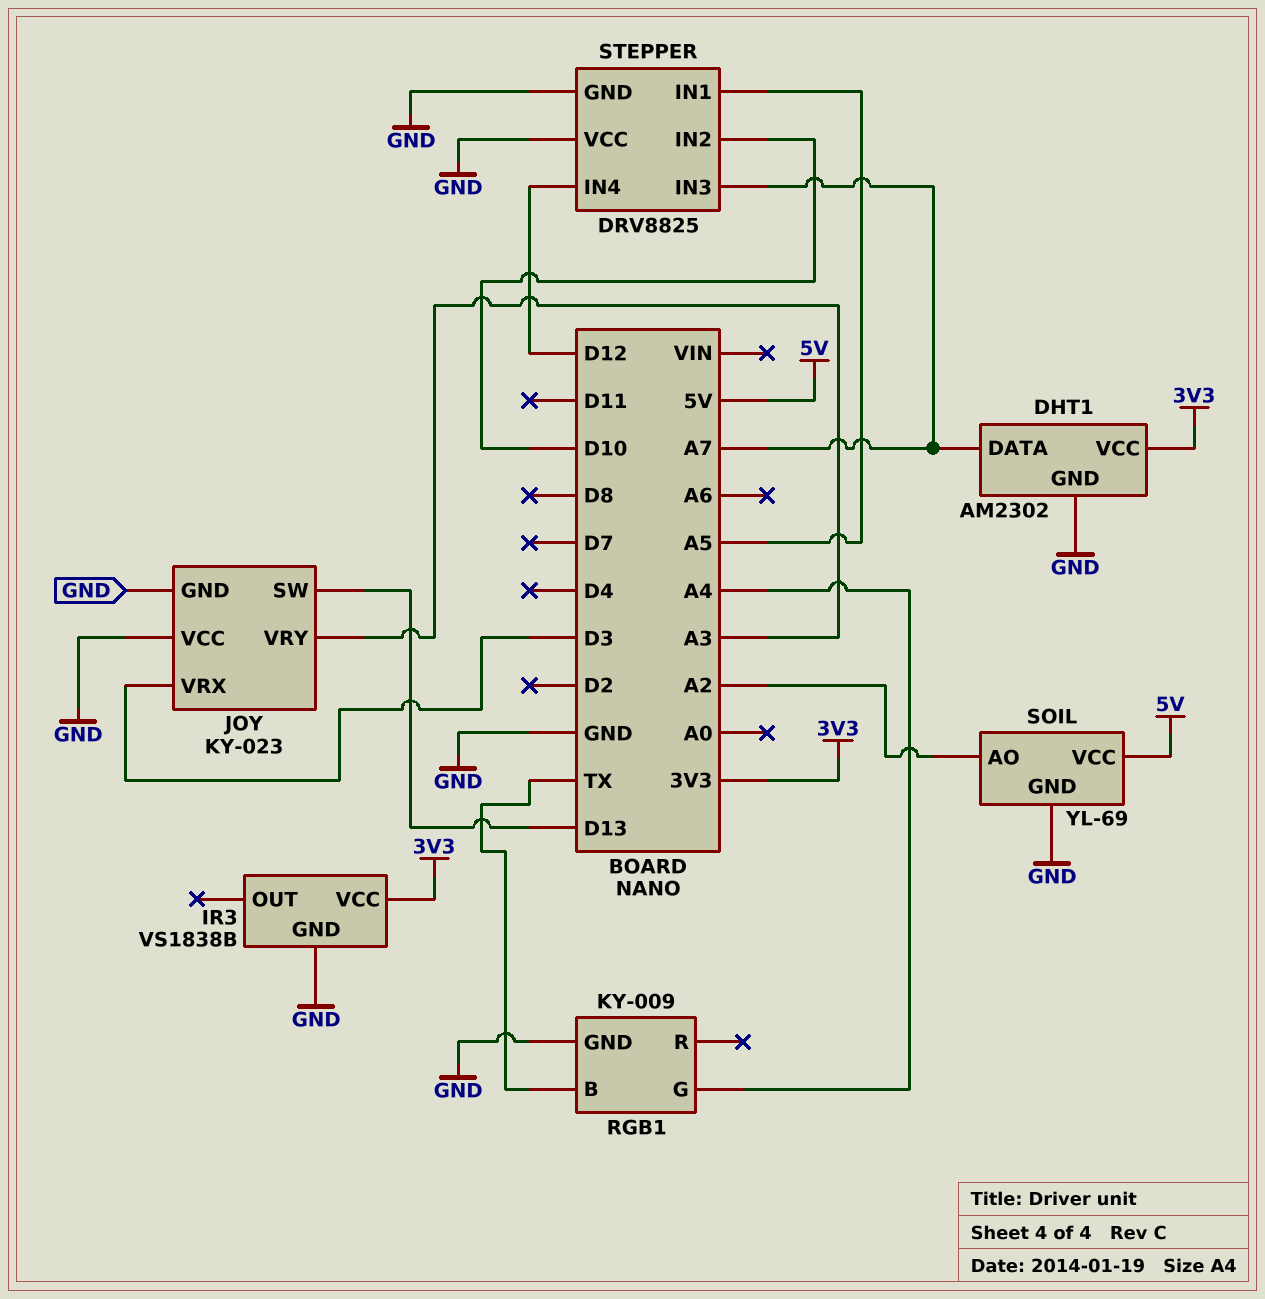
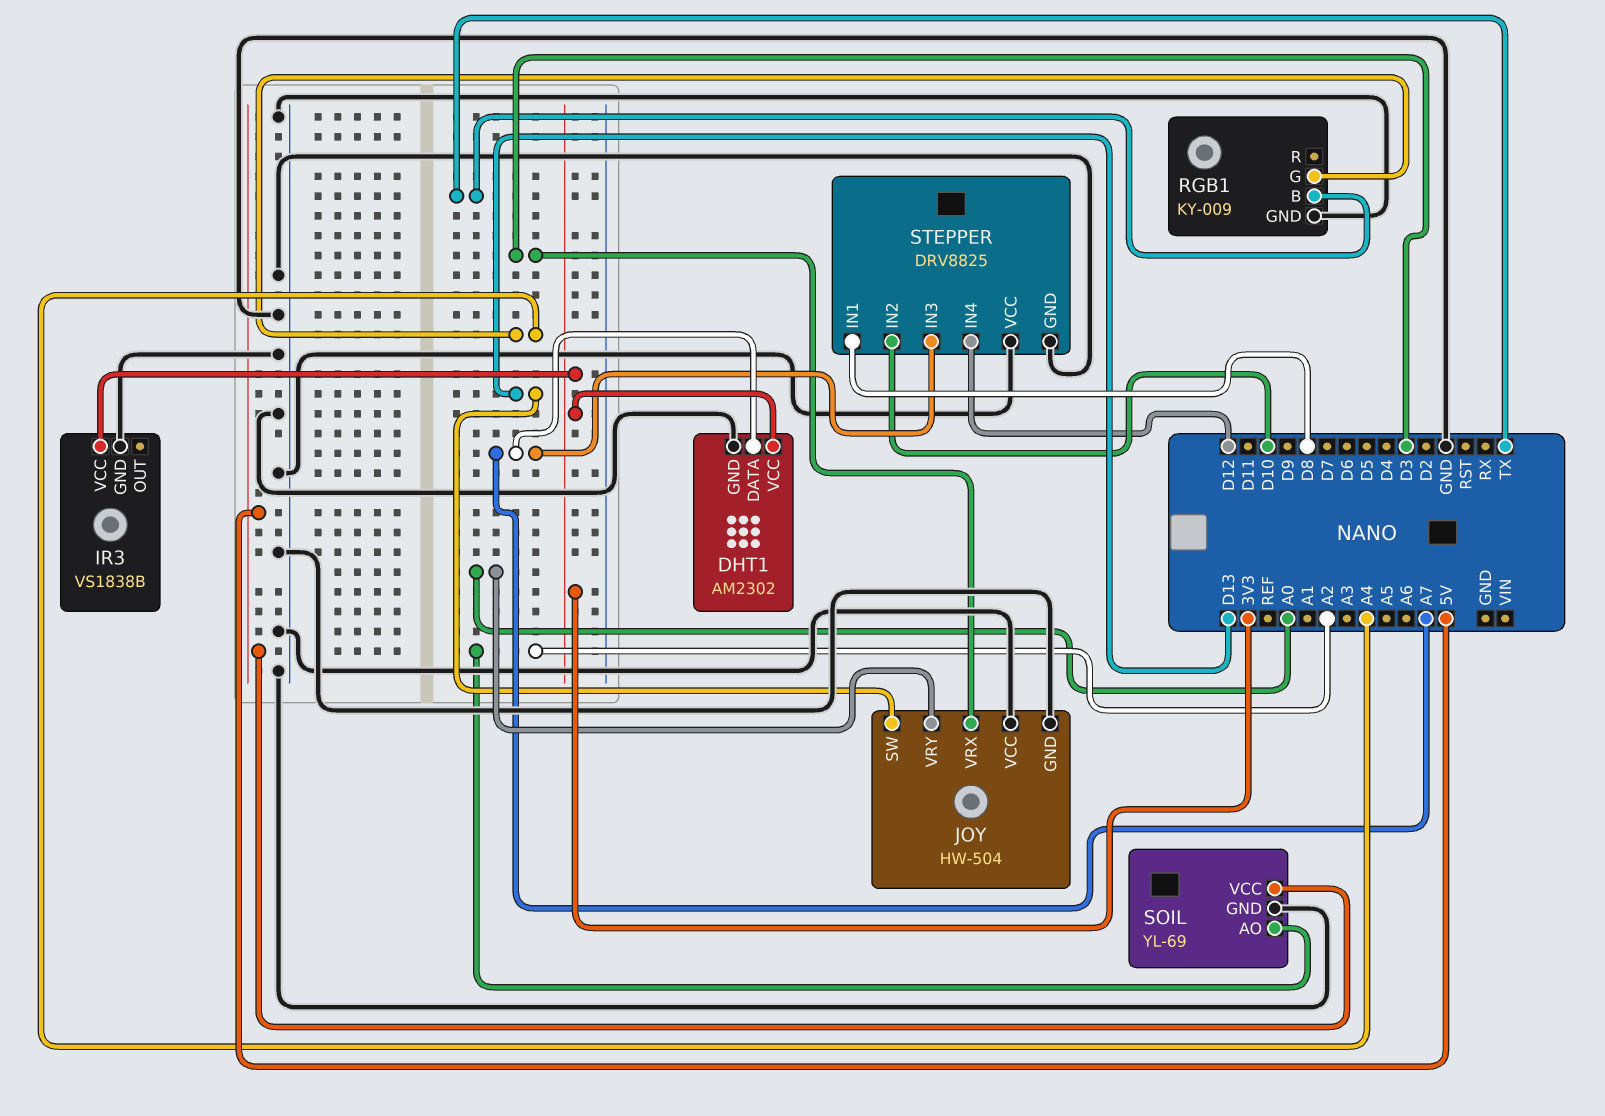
JOY: KY-023 -> HW-504
JOY pin VRY: A3 -> A0
STEPPER pin IN1: A5 -> D8

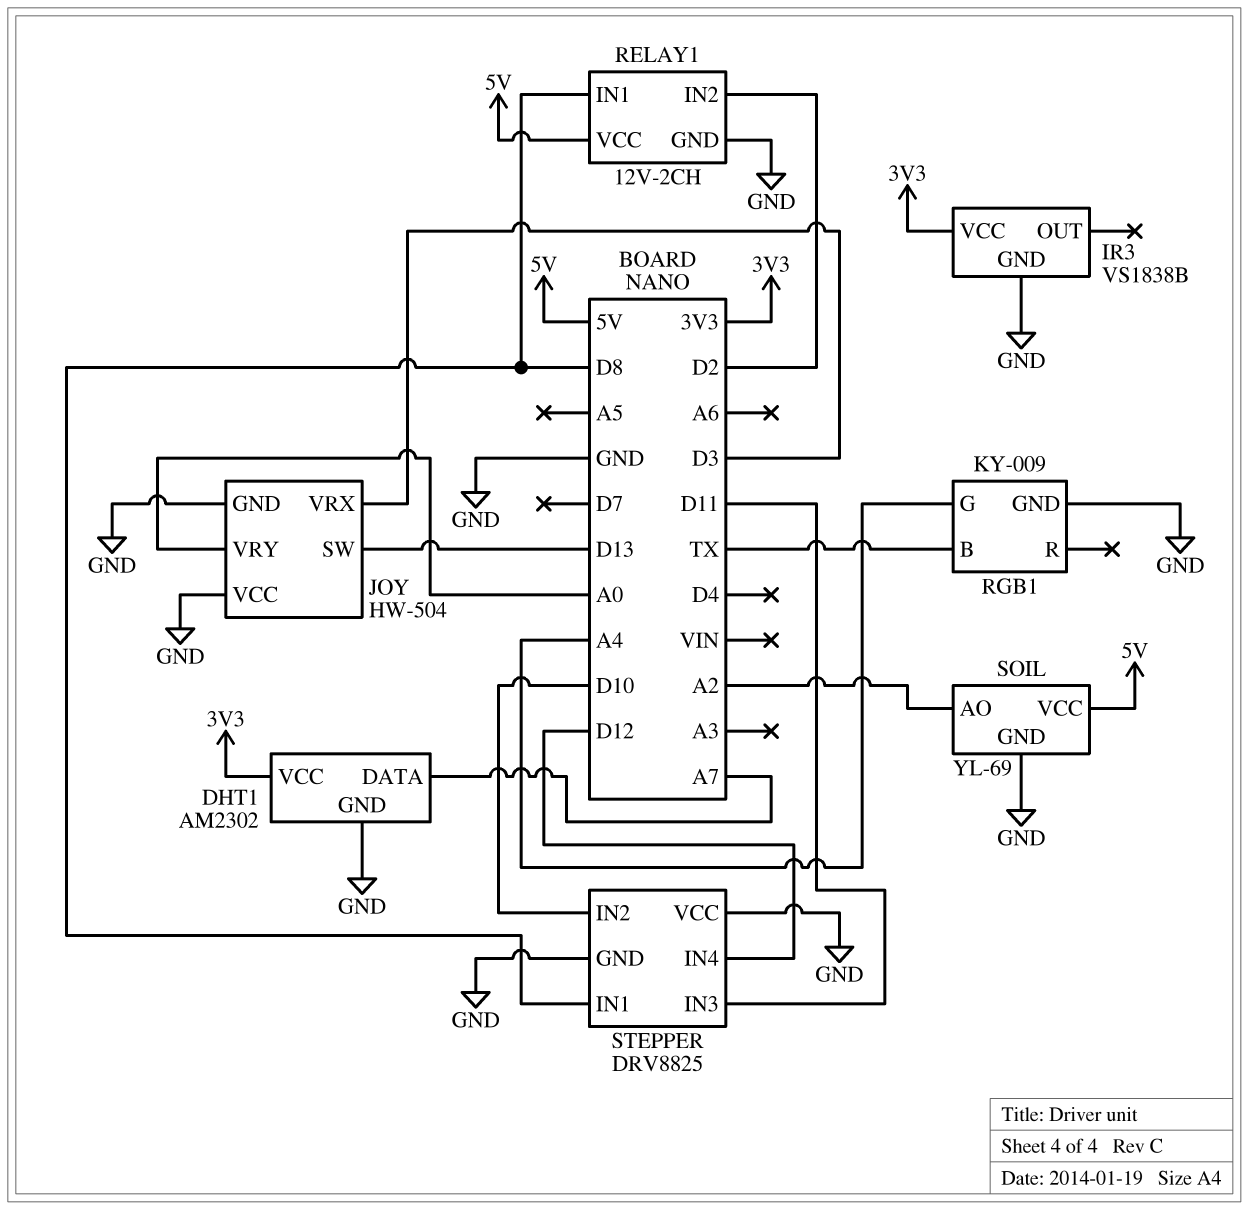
RELAY1: none -> 12V-2CH
RELAY1 pin GND: none -> GND
RELAY1 pin IN1: none -> D8
RELAY1 pin IN2: none -> D2
RELAY1 pin VCC: none -> 5V
STEPPER pin IN3: A7 -> D11

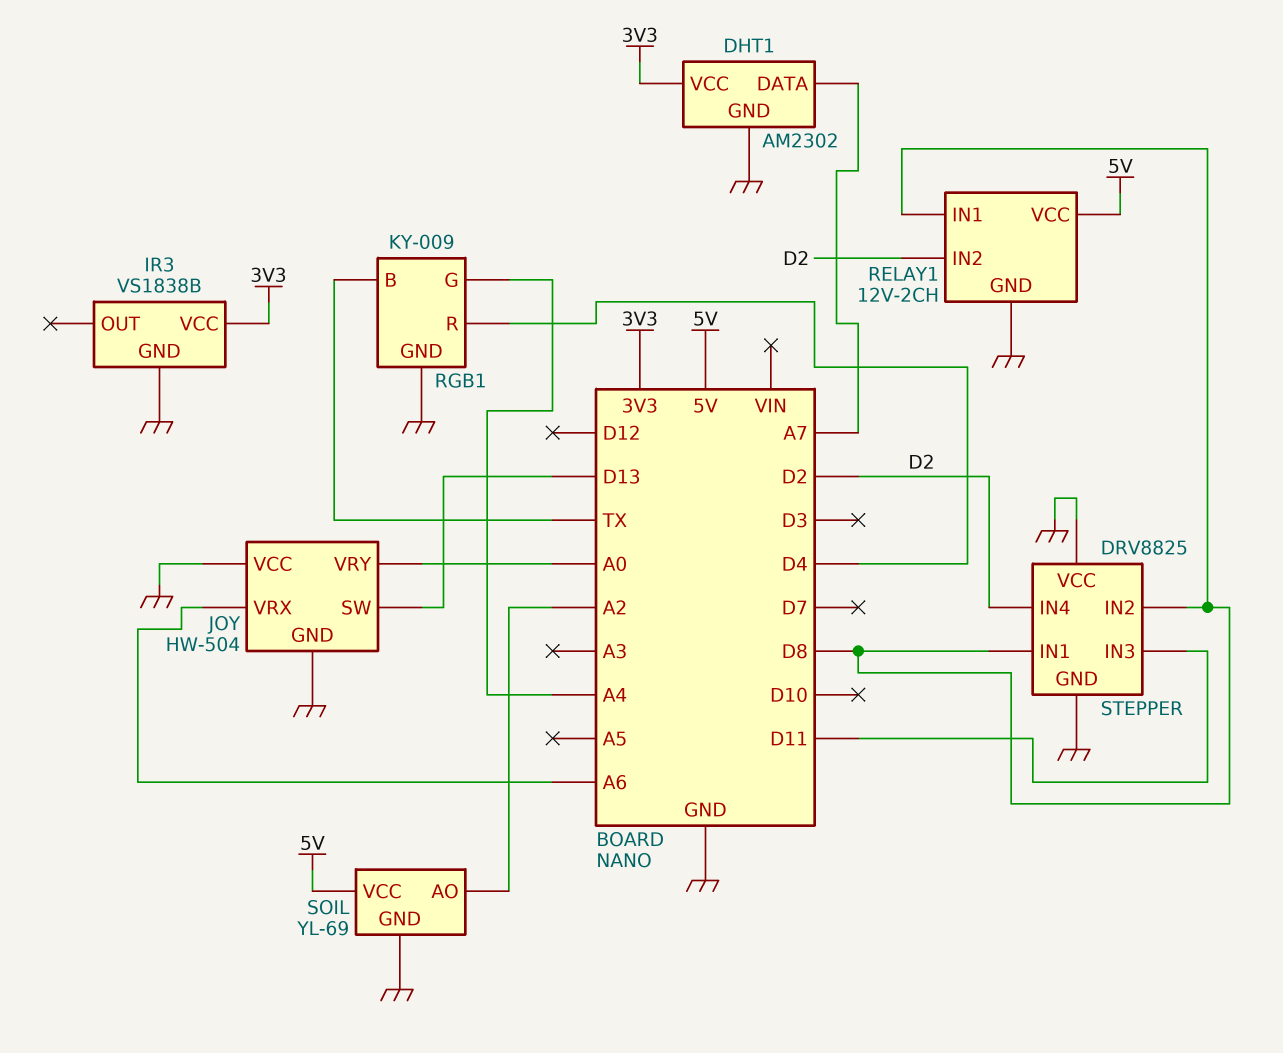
JOY pin VRX: D3 -> A6
RGB1 pin R: none -> D4
STEPPER pin IN2: D10 -> D8
STEPPER pin IN4: D12 -> D2

